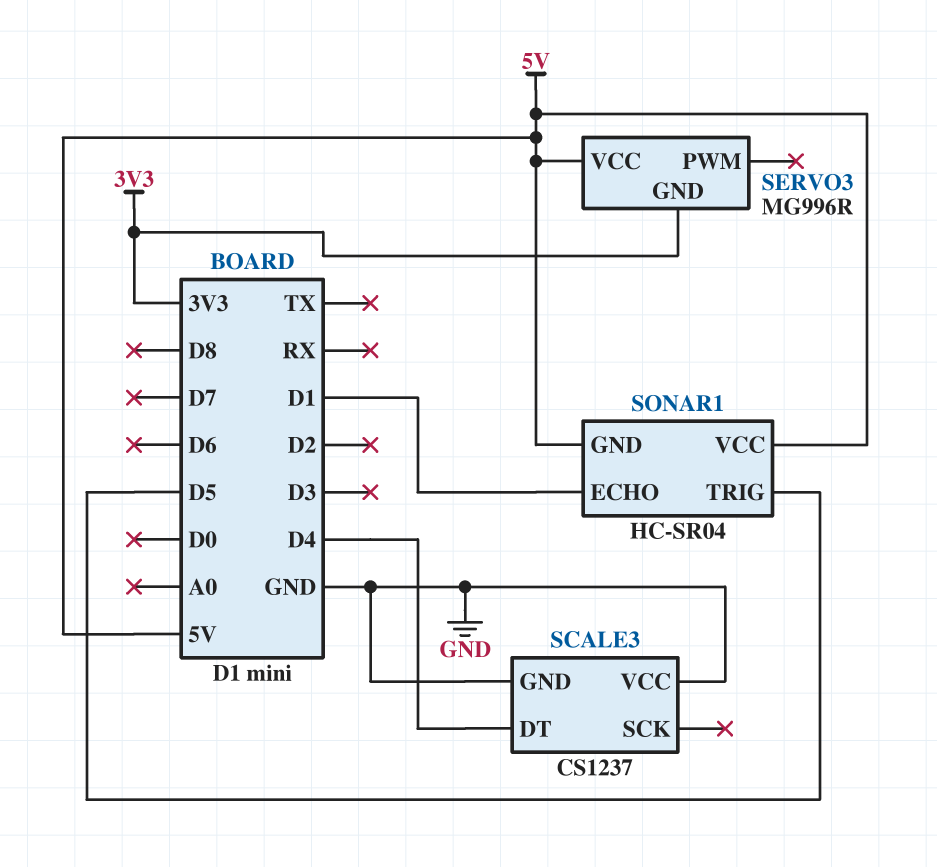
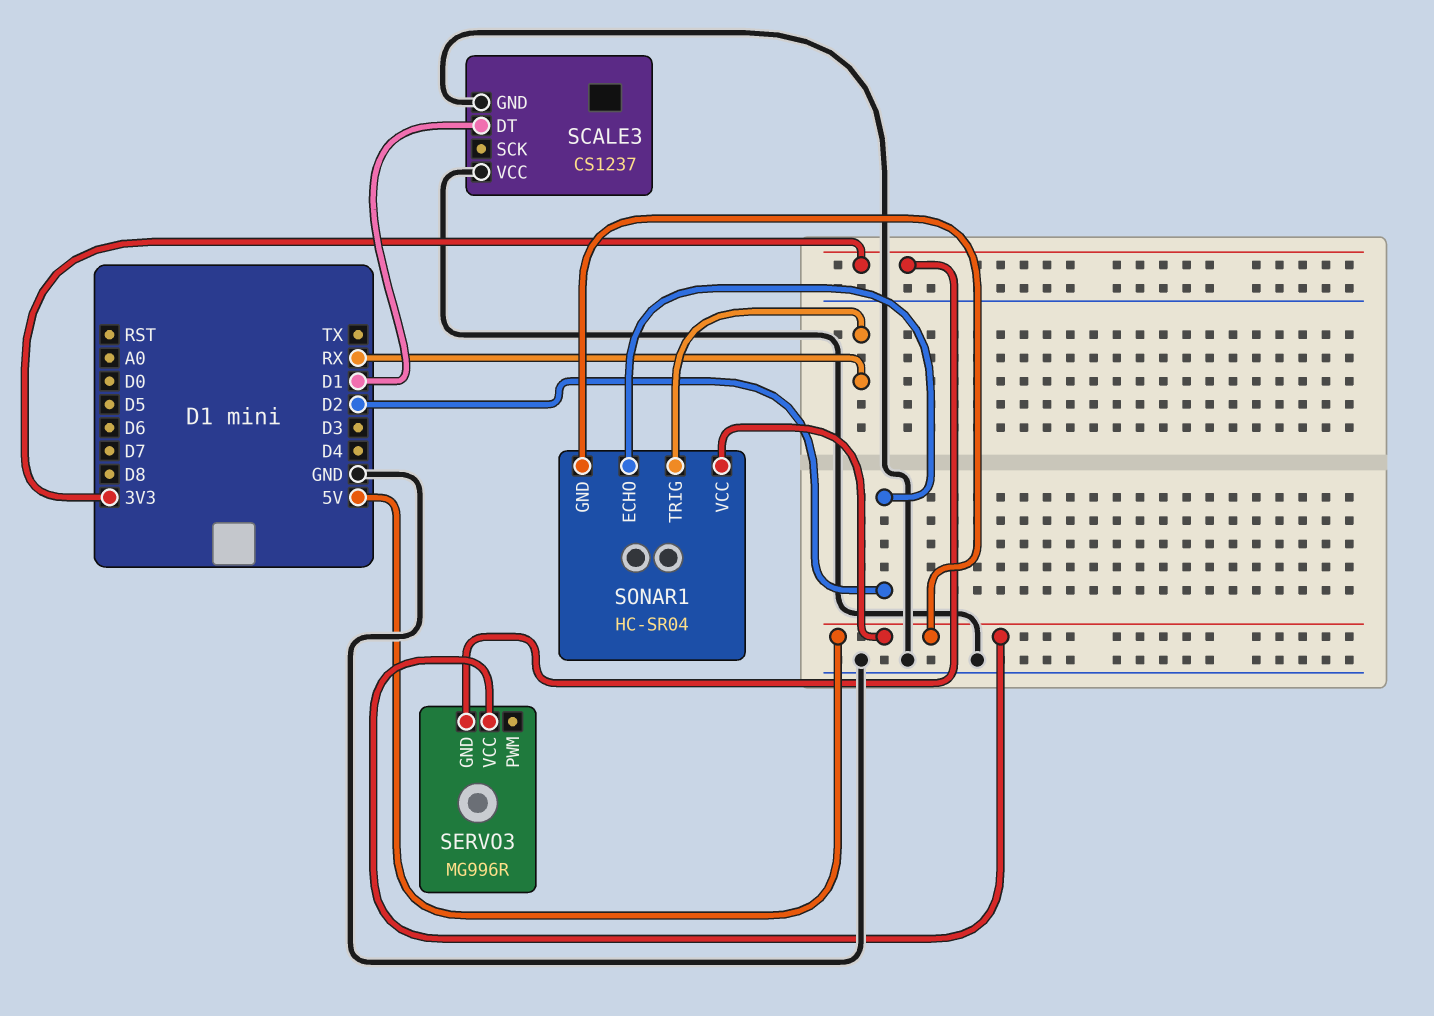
SCALE3 pin DT: D4 -> D1
SONAR1 pin ECHO: D1 -> D2
SONAR1 pin TRIG: D5 -> RX

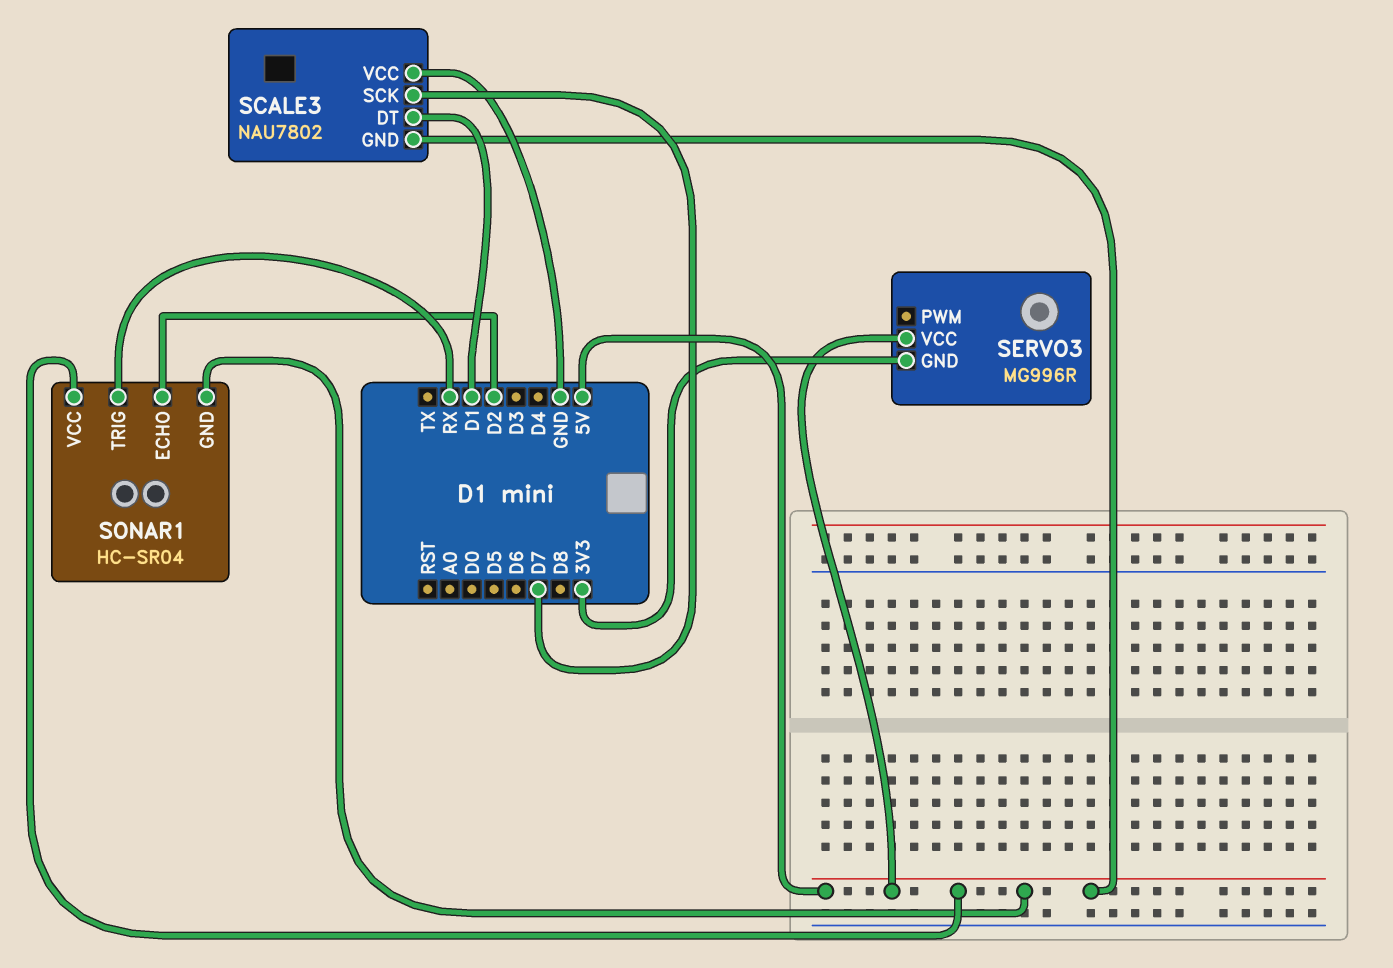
SCALE3: CS1237 -> NAU7802
SCALE3 pin GND: GND -> 5V
SCALE3 pin SCK: none -> D7

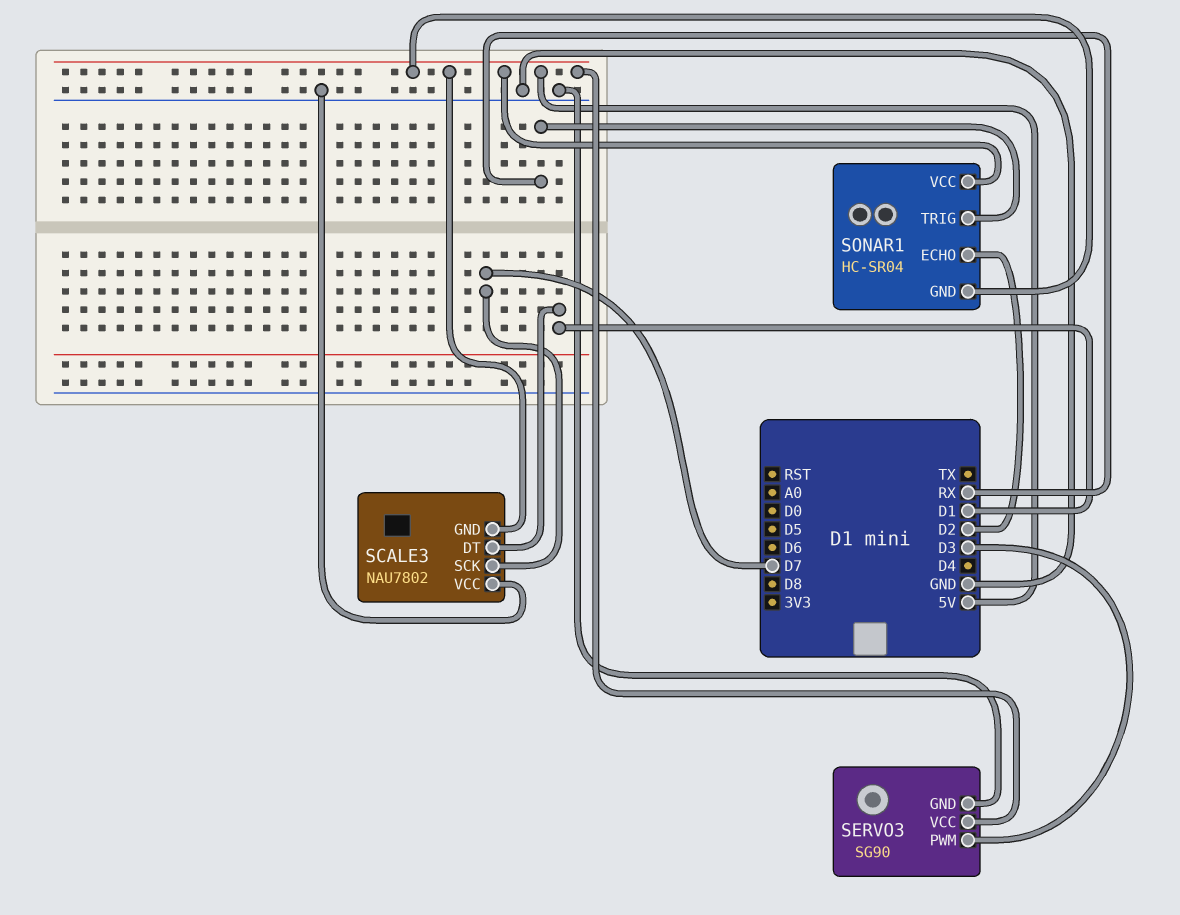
SERVO3: MG996R -> SG90
SERVO3 pin GND: 3V3 -> GND
SERVO3 pin PWM: none -> D3

